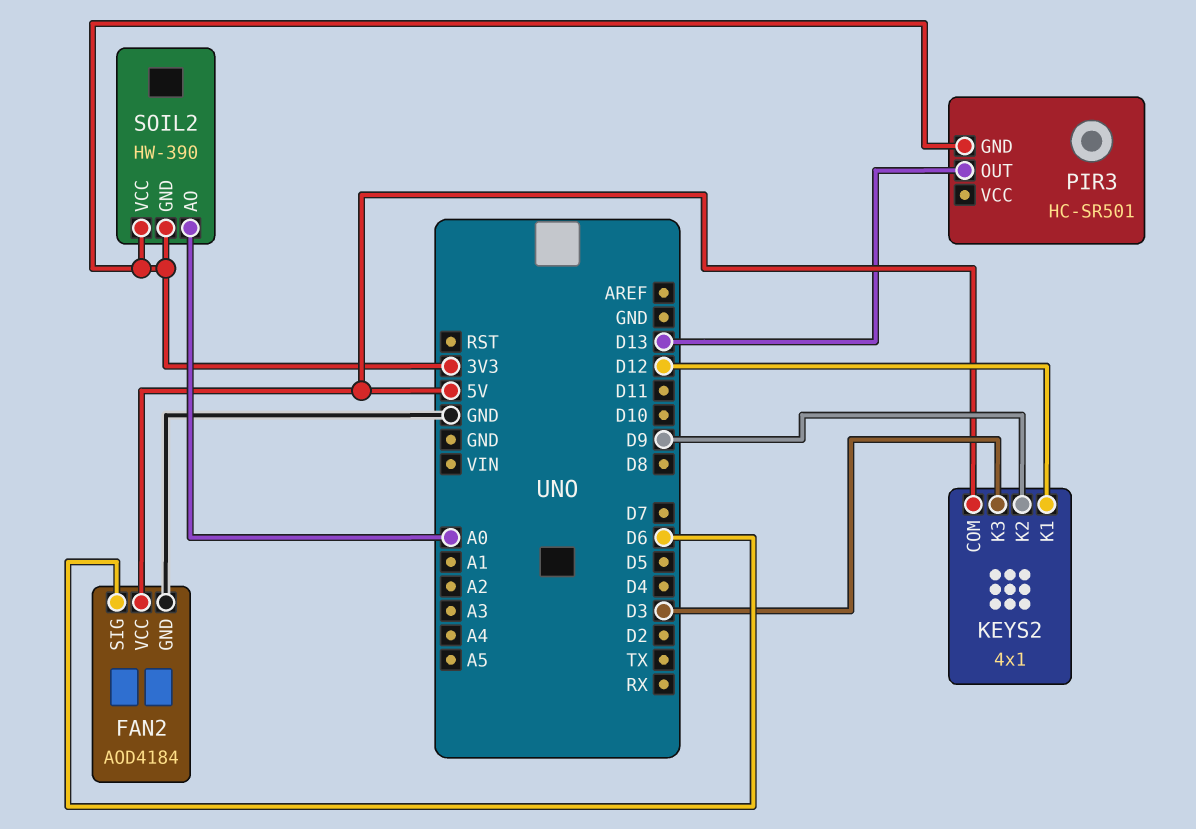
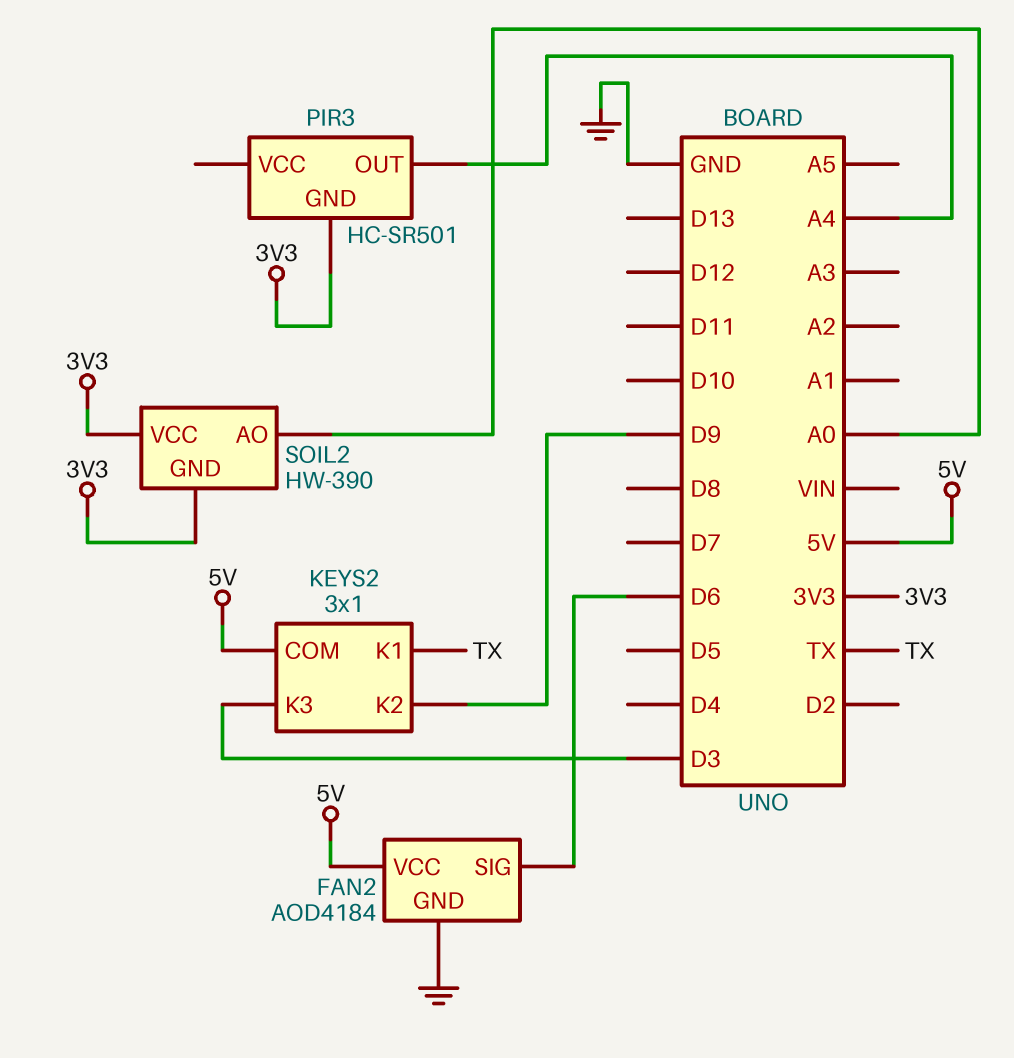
KEYS2: 4x1 -> 3x1
KEYS2 pin K1: D12 -> TX
PIR3 pin OUT: D13 -> A4

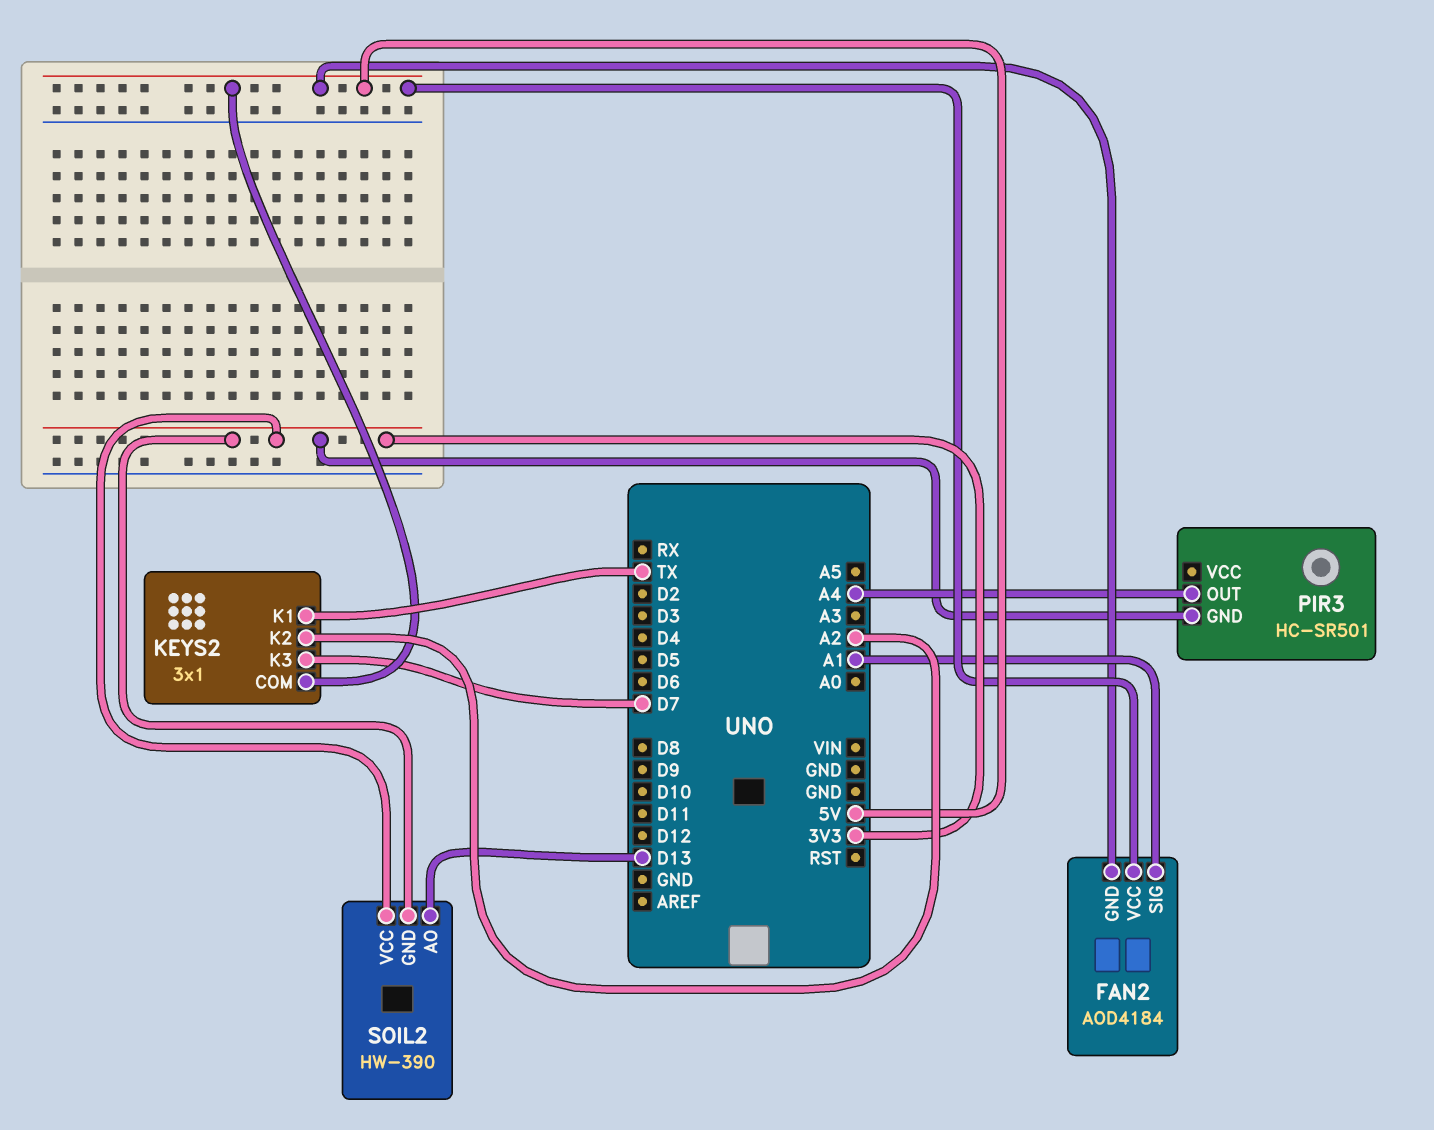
FAN2 pin GND: GND -> 5V
FAN2 pin SIG: D6 -> A1
KEYS2 pin K2: D9 -> A2
KEYS2 pin K3: D3 -> D7
SOIL2 pin AO: A0 -> D13

